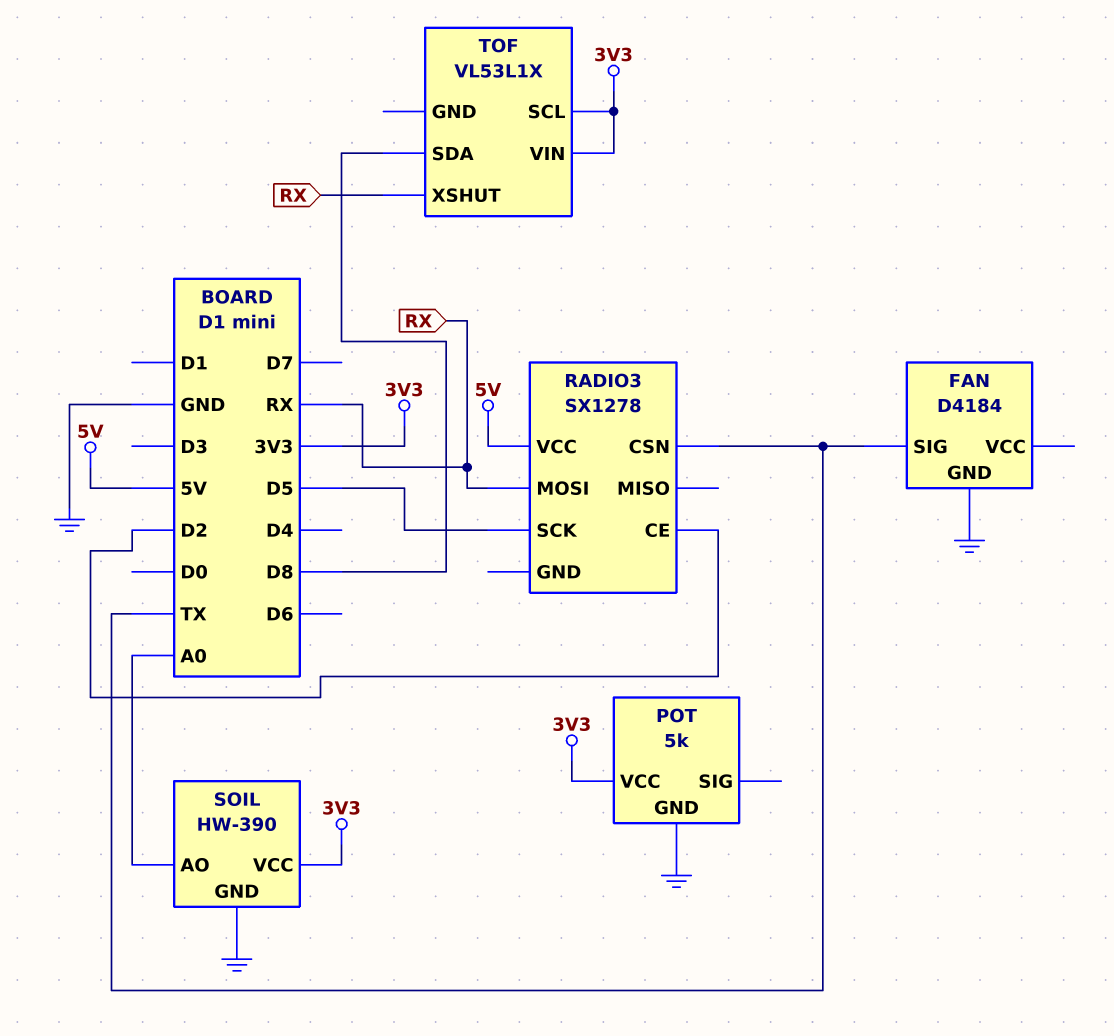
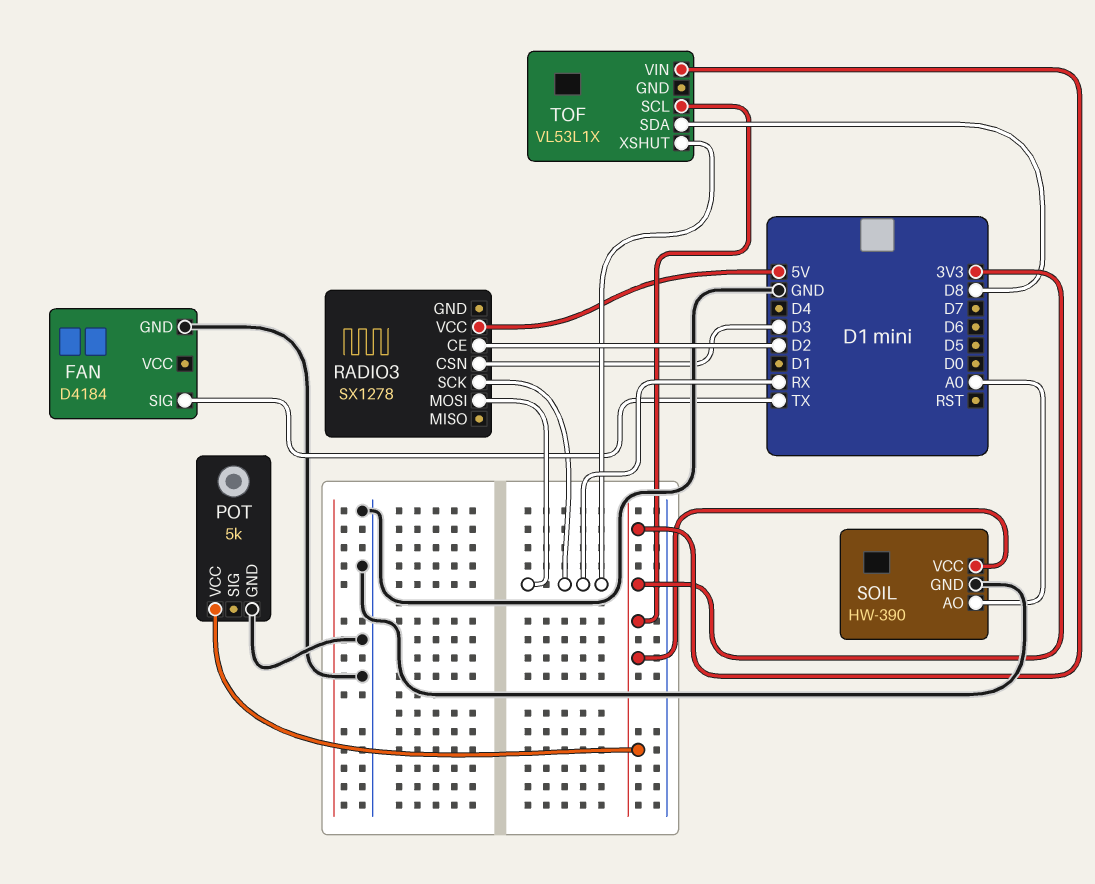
RADIO3 pin CSN: TX -> D3
RADIO3 pin SCK: D5 -> RX

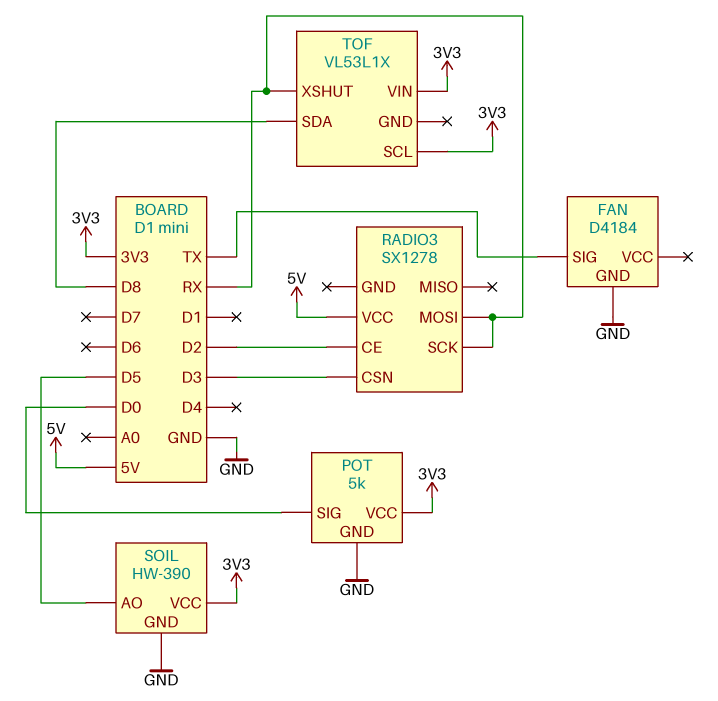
POT pin SIG: none -> D0
SOIL pin AO: A0 -> D5

